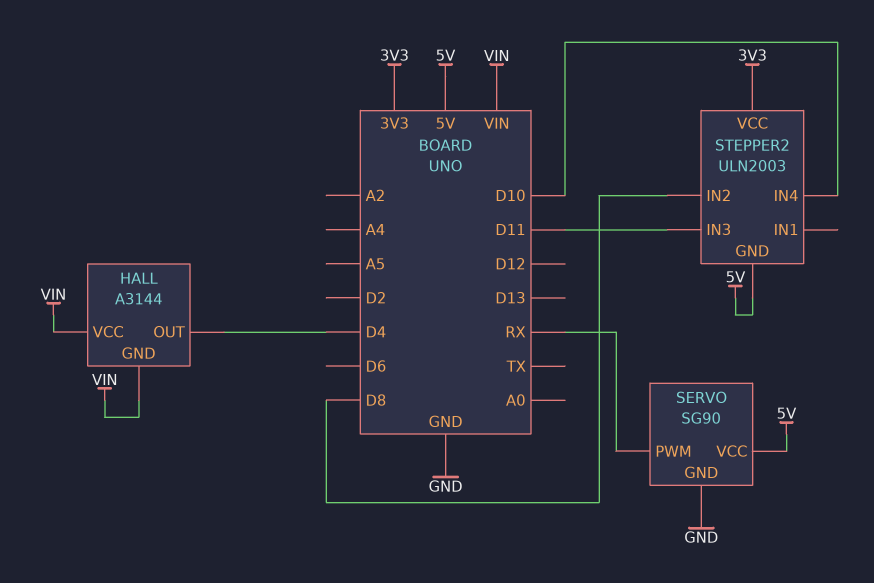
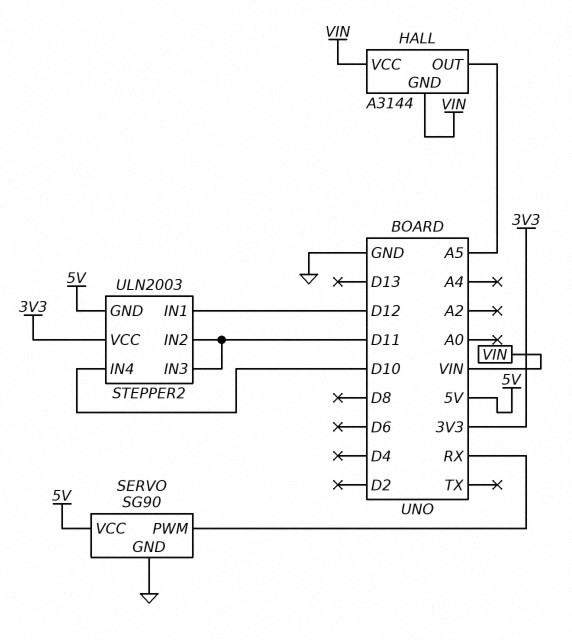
HALL pin OUT: D4 -> A5
STEPPER2 pin IN1: none -> D12
STEPPER2 pin IN2: D8 -> D11

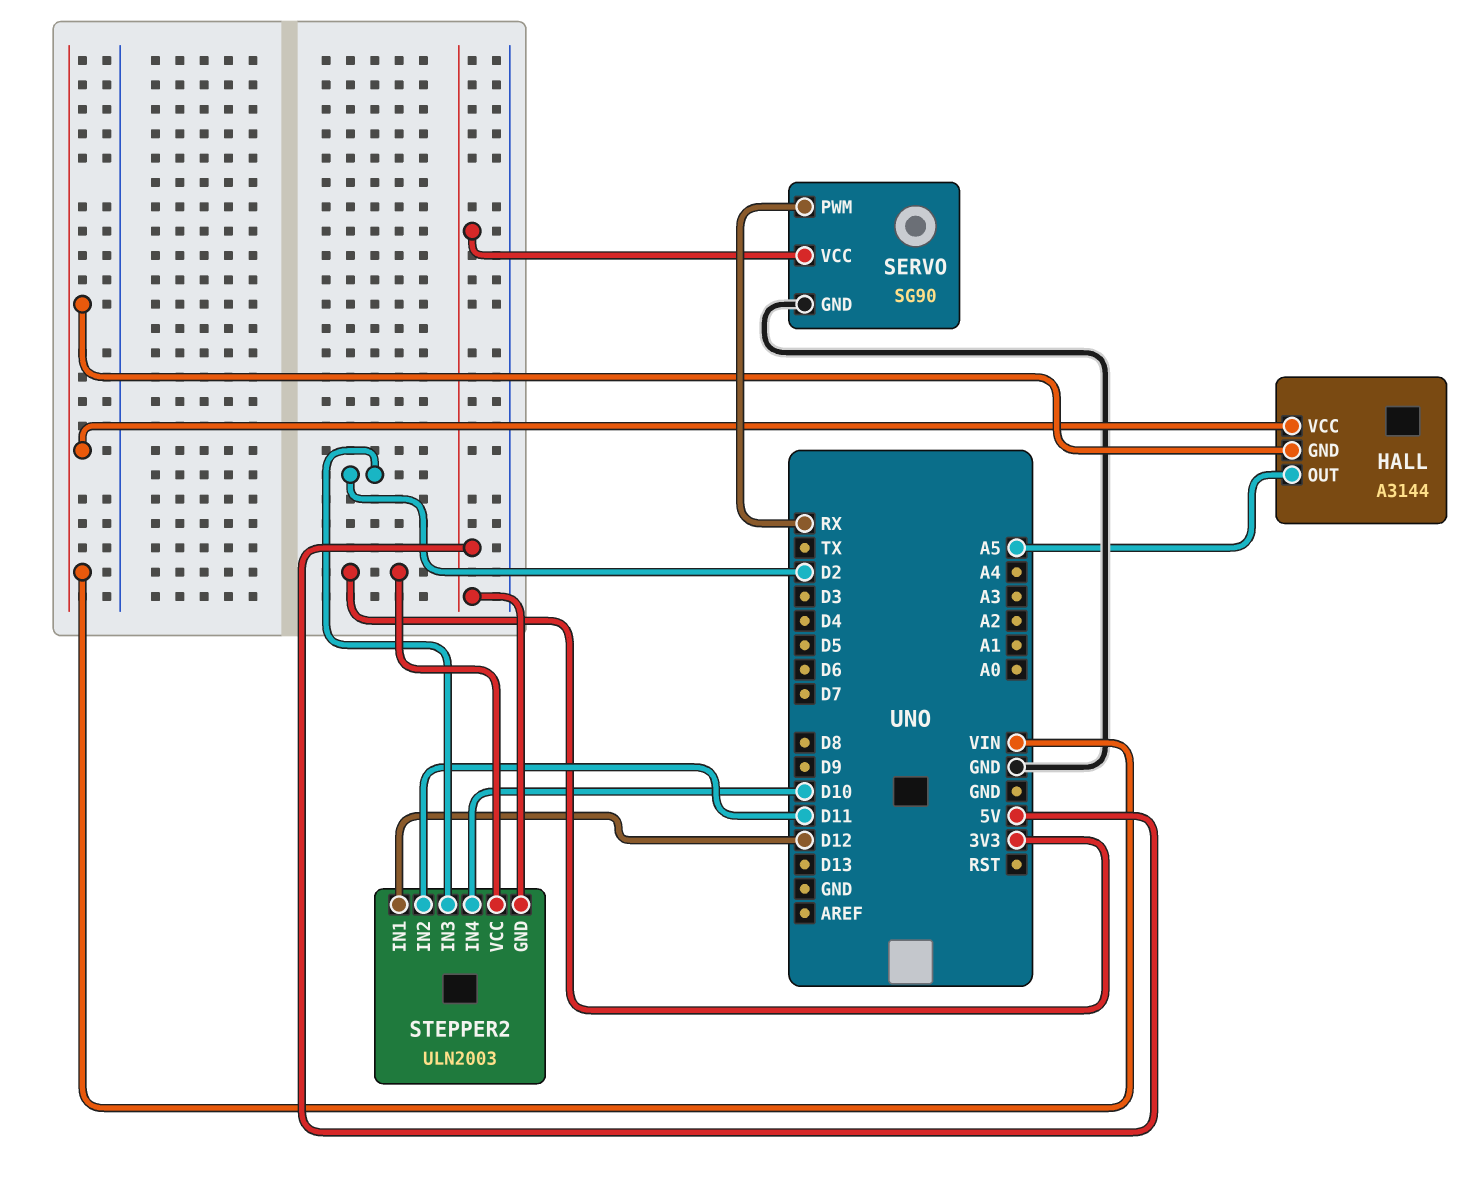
STEPPER2 pin IN3: D11 -> D2

